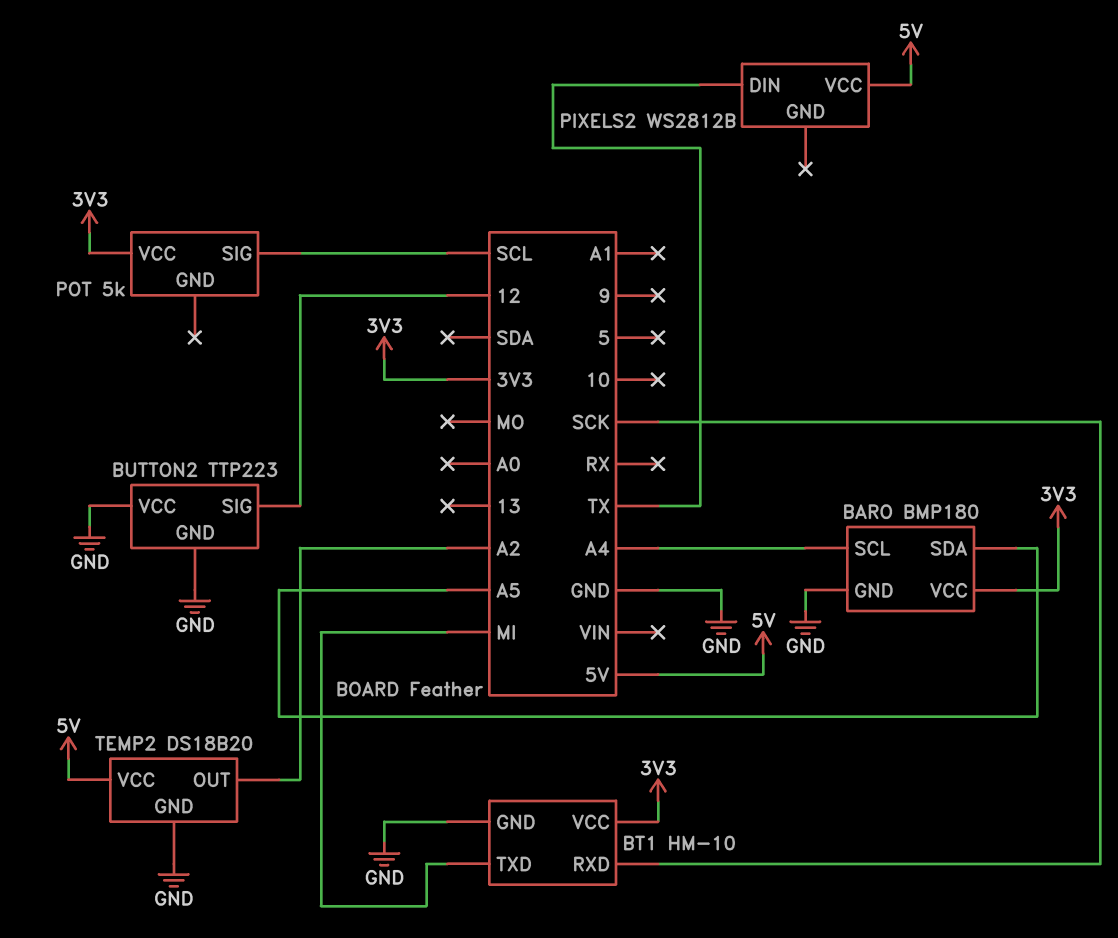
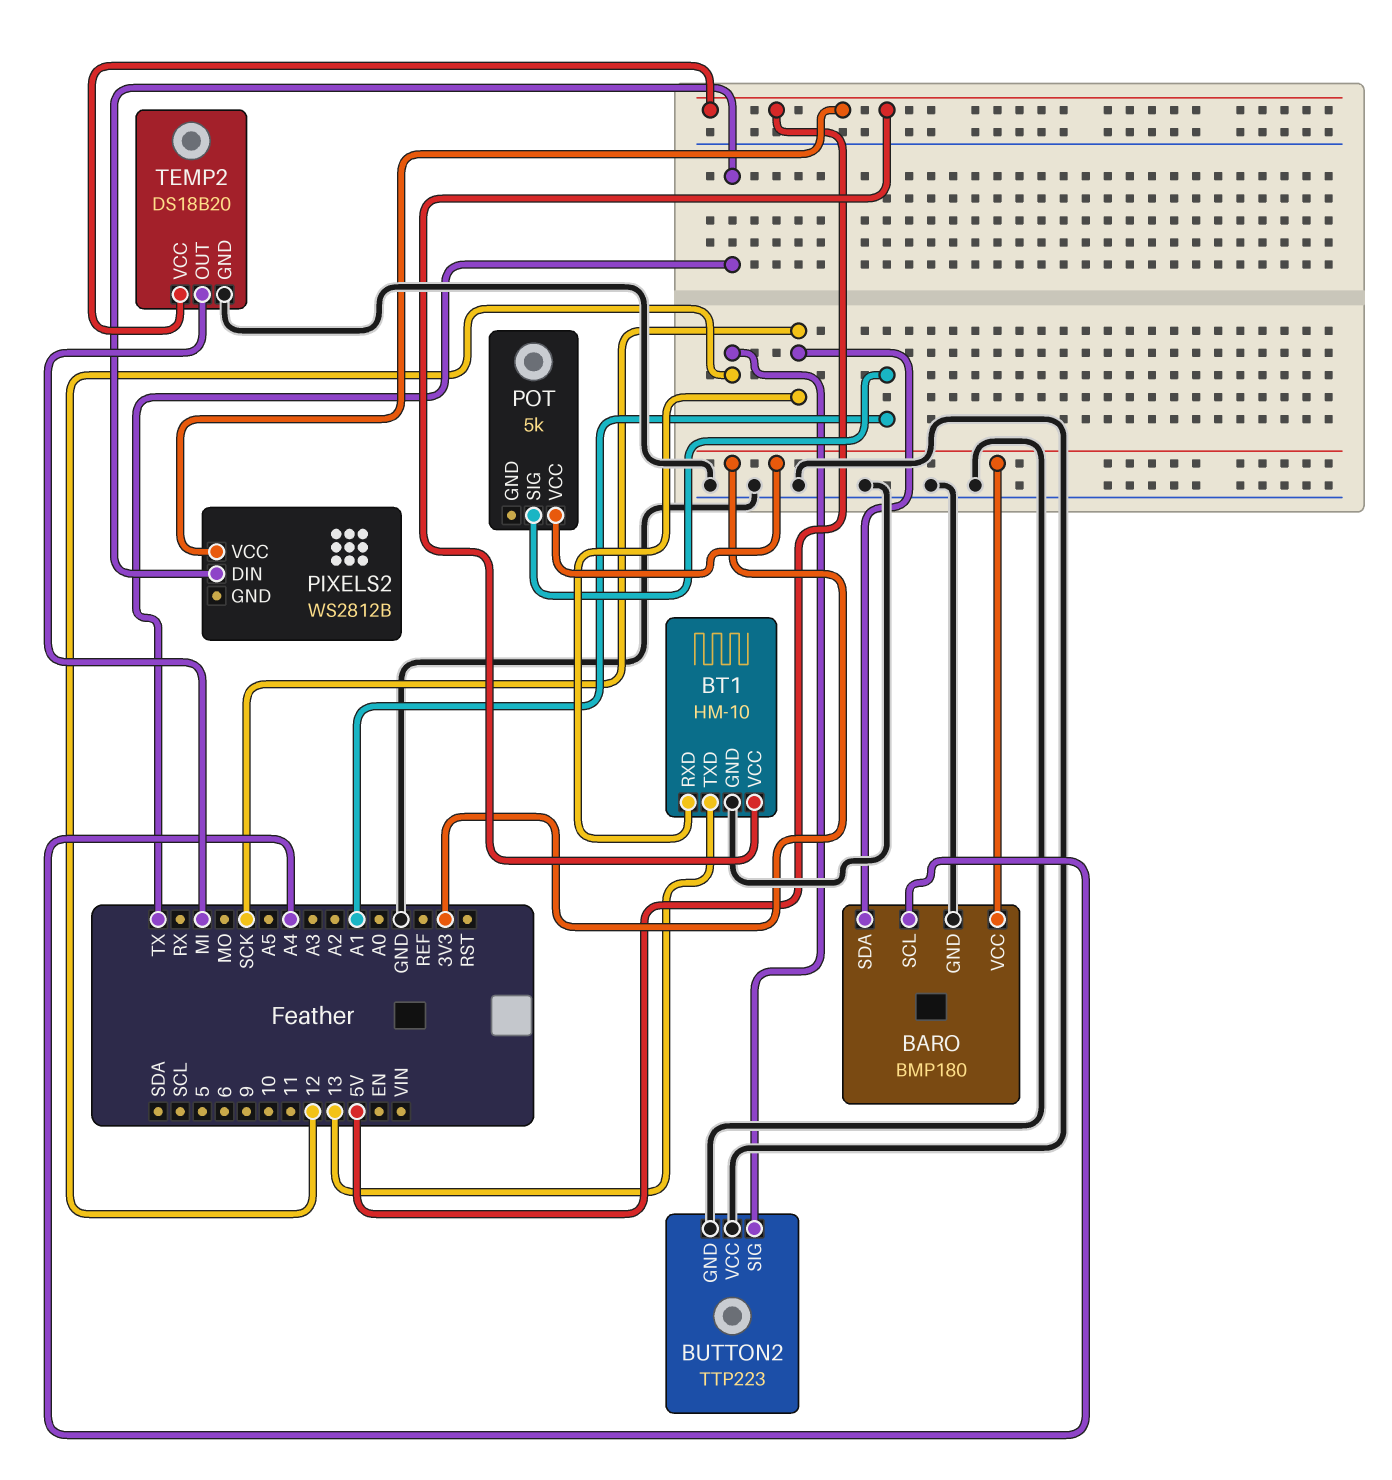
BARO pin SDA: A5 -> SCK
BT1 pin TXD: MI -> 13
BT1 pin VCC: 3V3 -> 5V
POT pin SIG: SCL -> A1
TEMP2 pin OUT: A2 -> MI

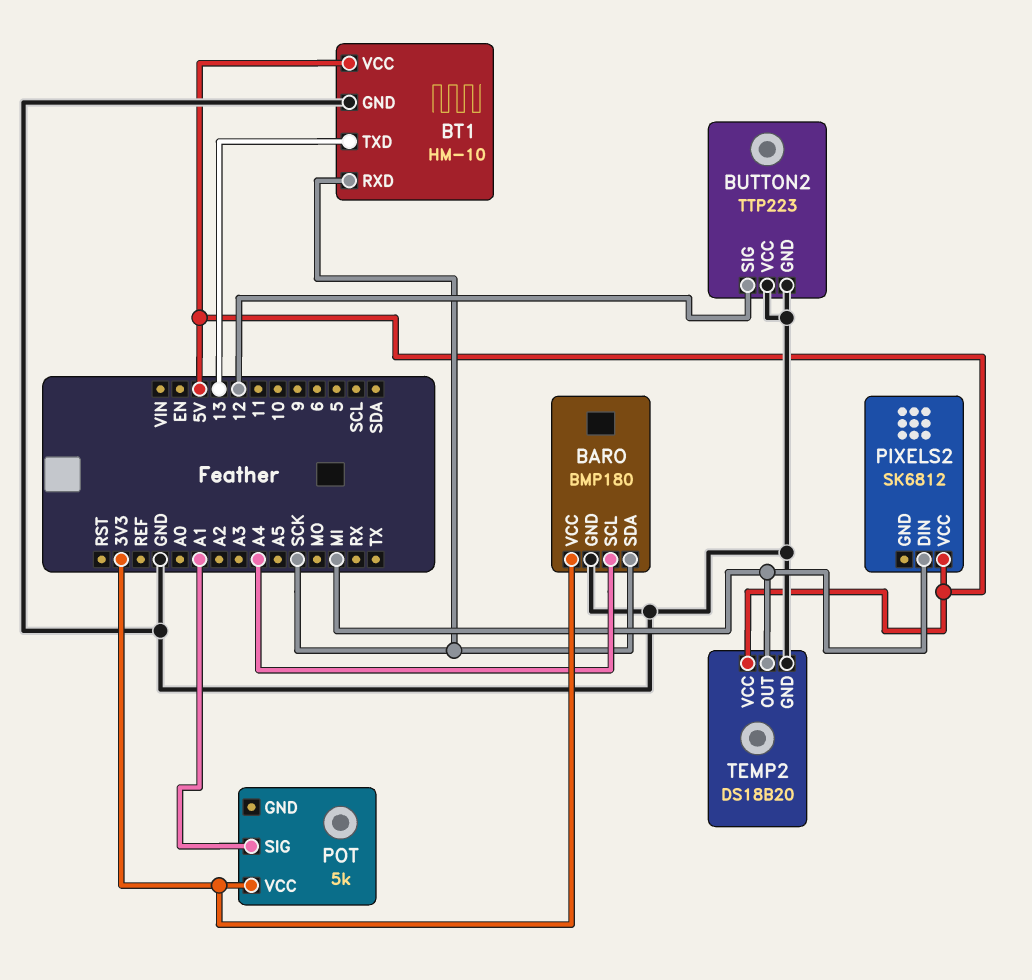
PIXELS2: WS2812B -> SK6812
PIXELS2 pin DIN: TX -> MI

